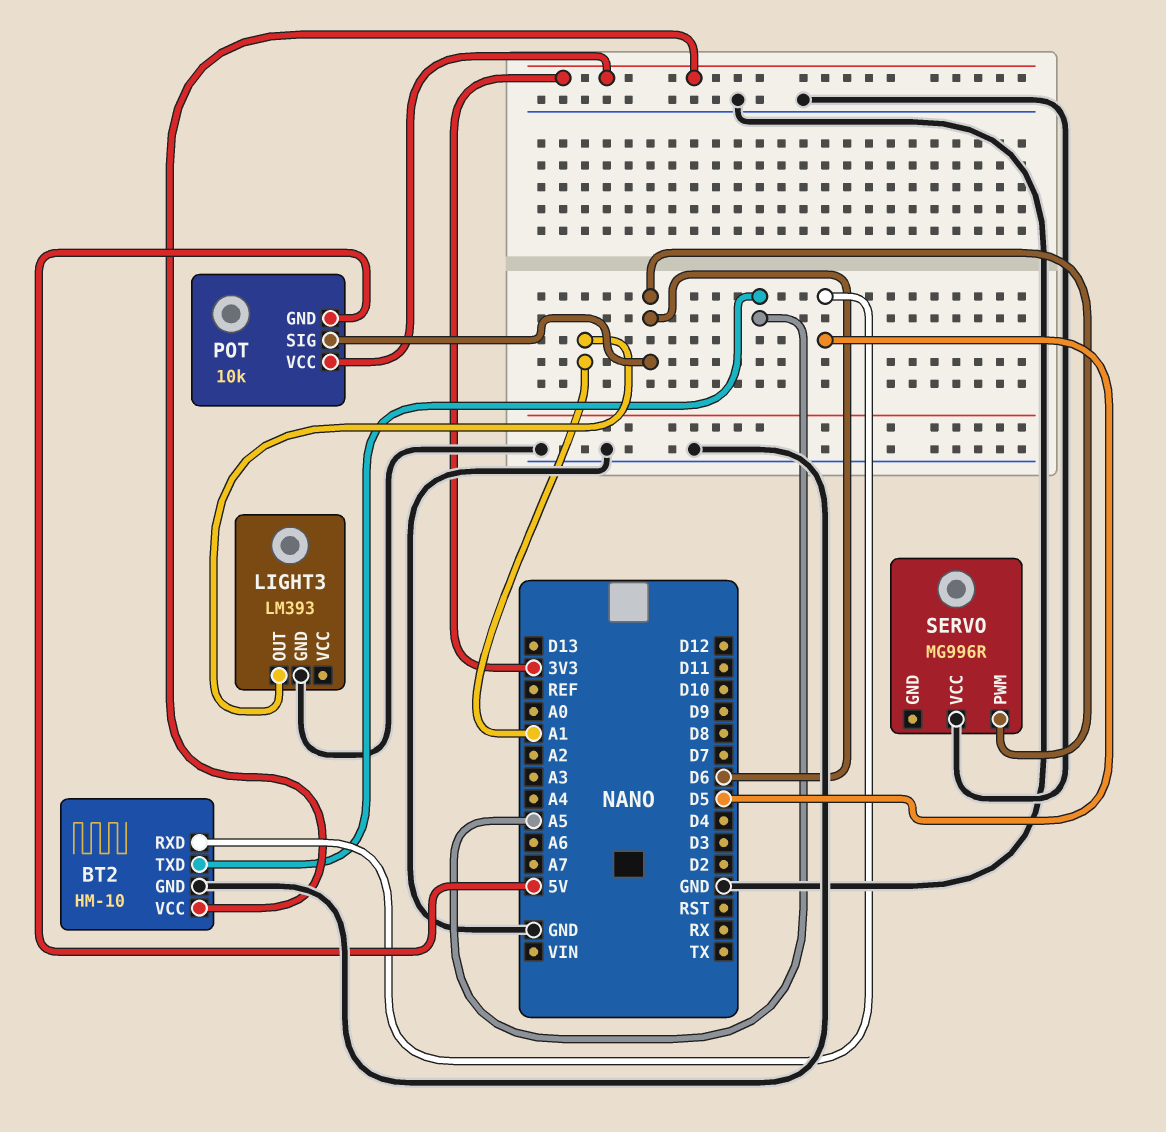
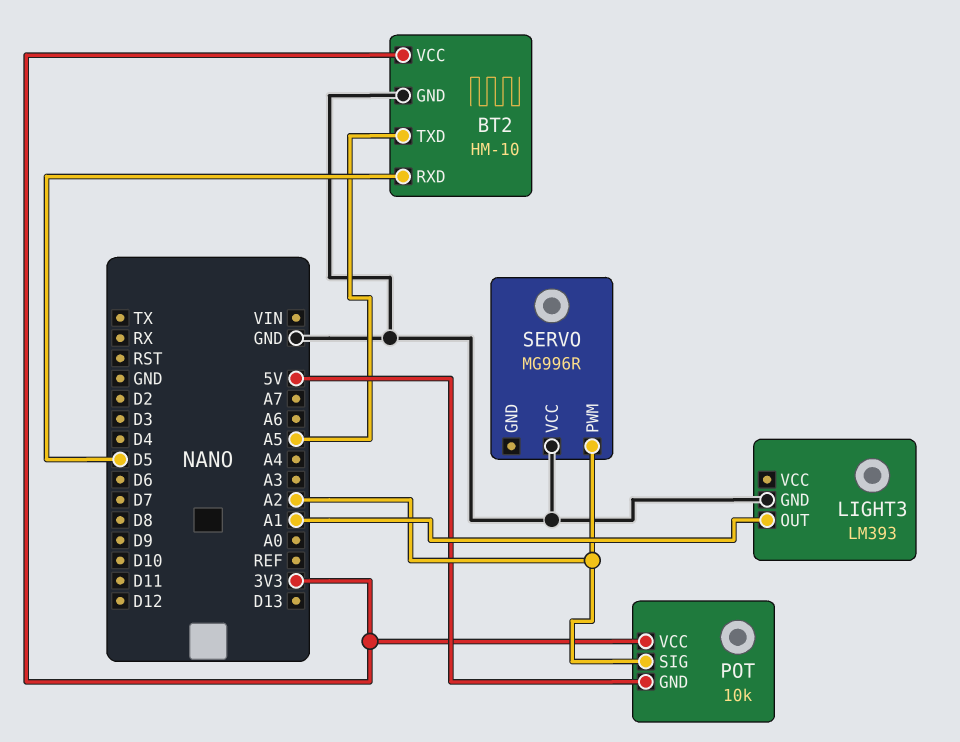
POT pin SIG: D6 -> A2
SERVO pin PWM: D6 -> A2

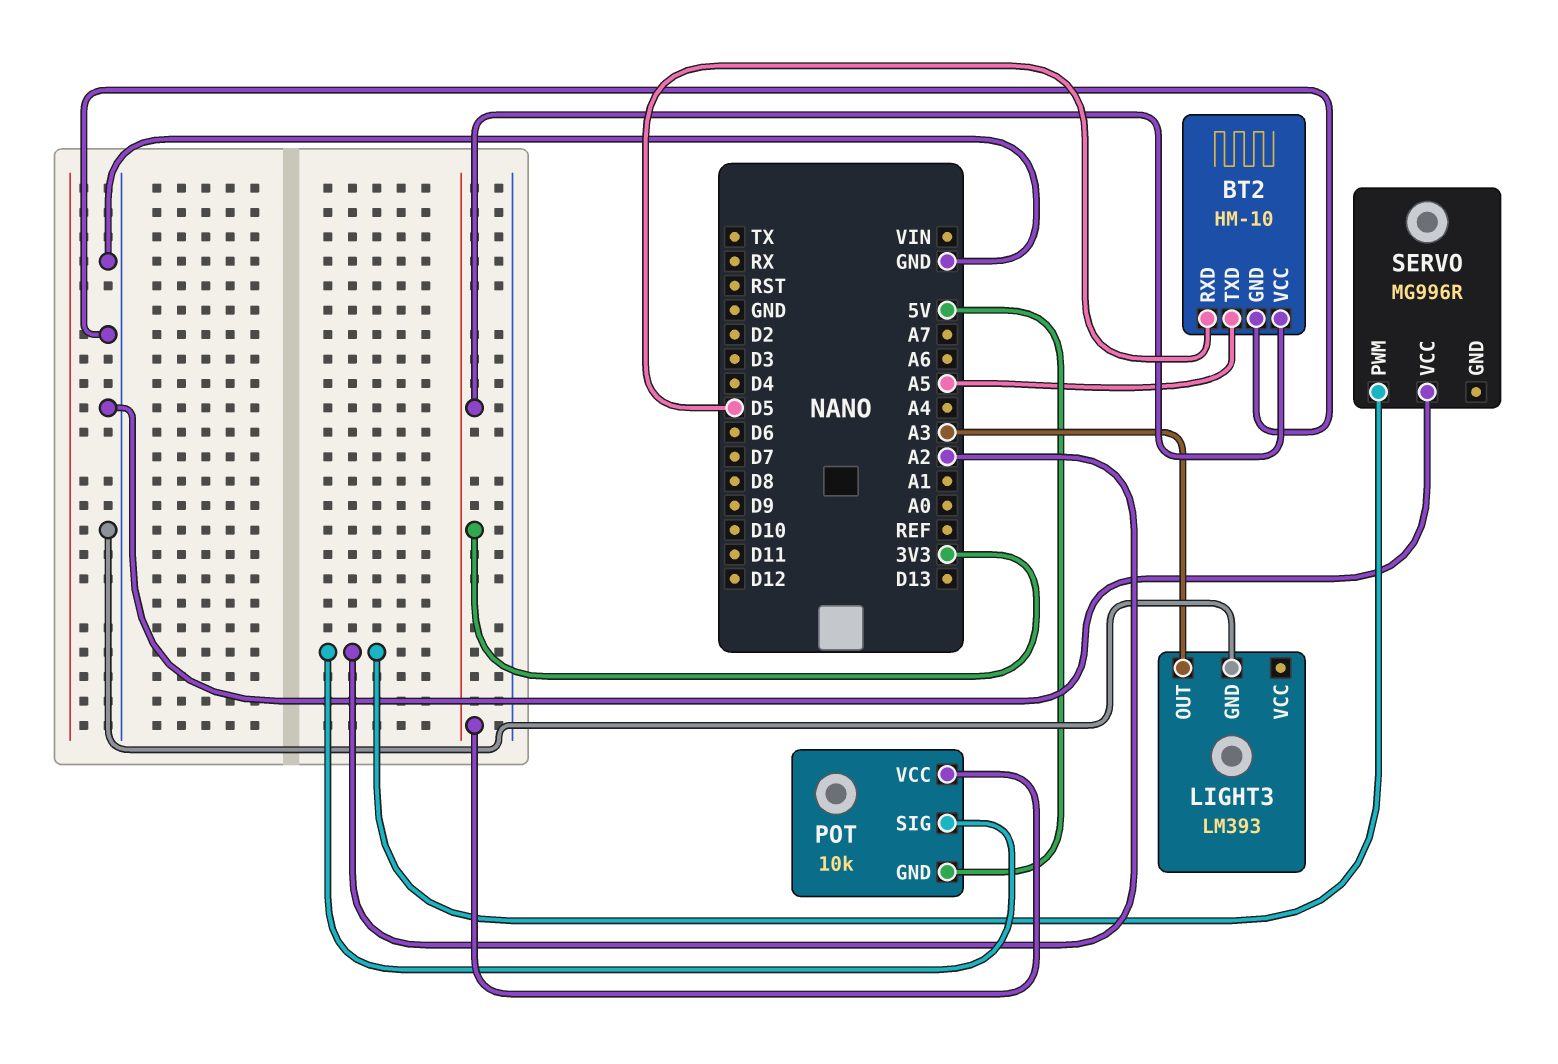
LIGHT3 pin OUT: A1 -> A3

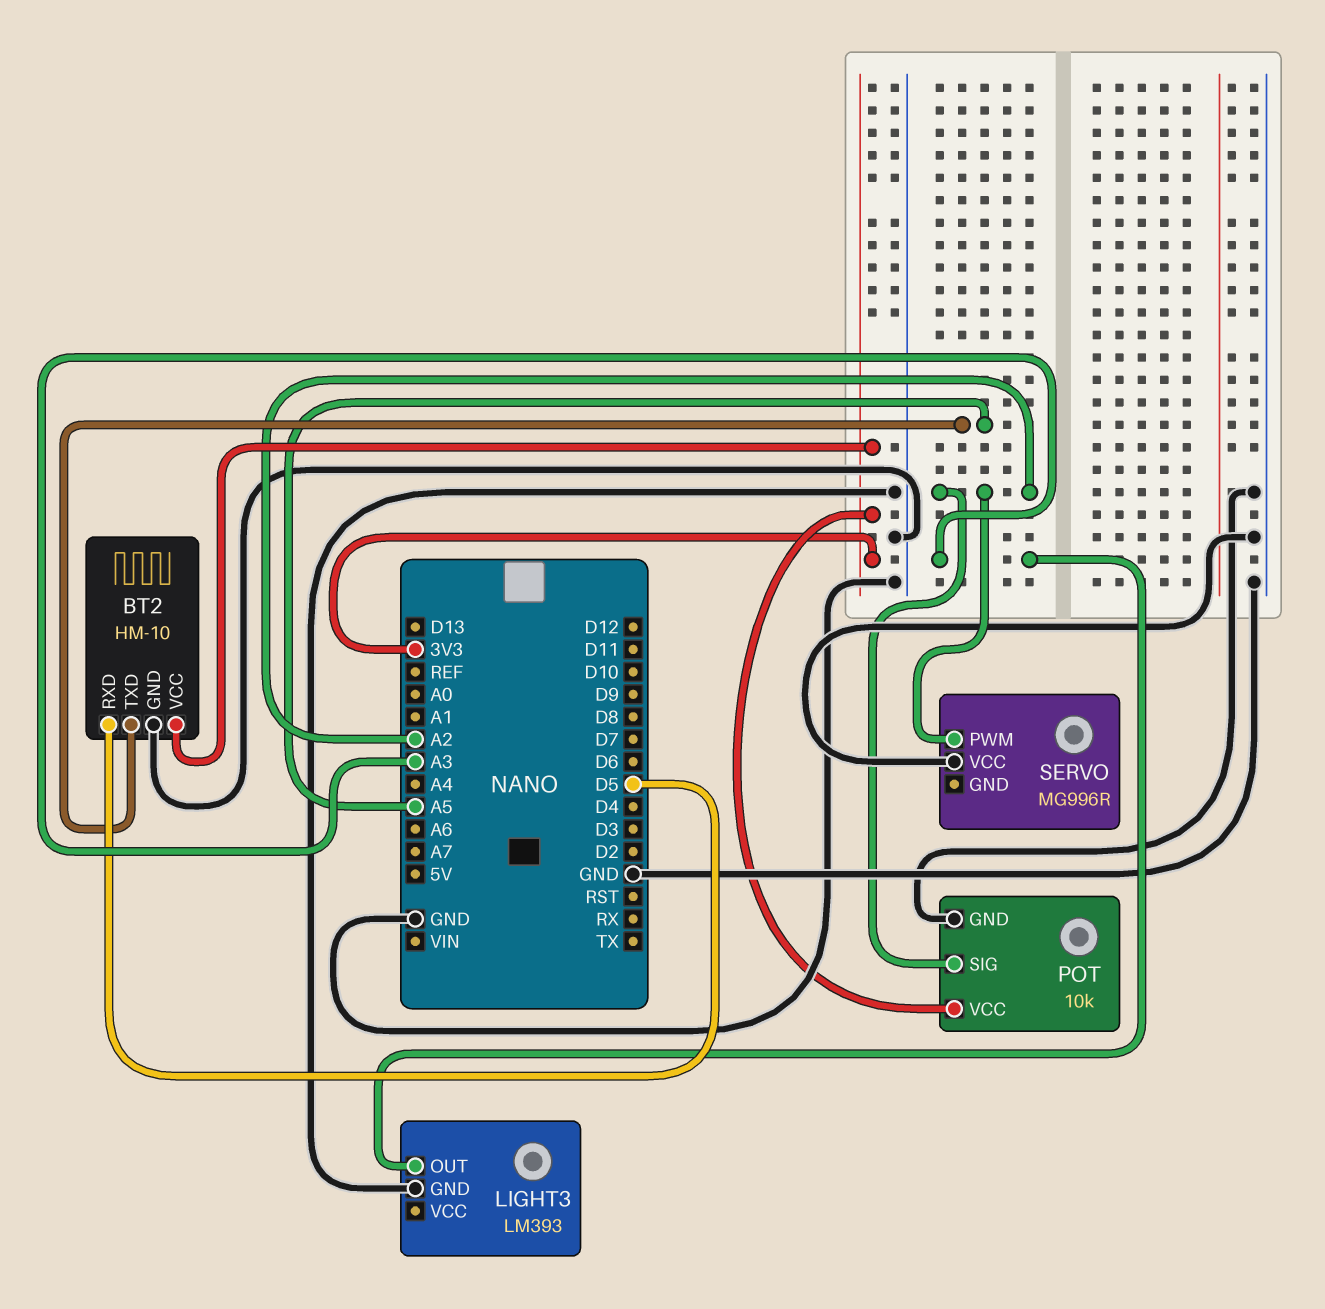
POT pin GND: 5V -> GND

